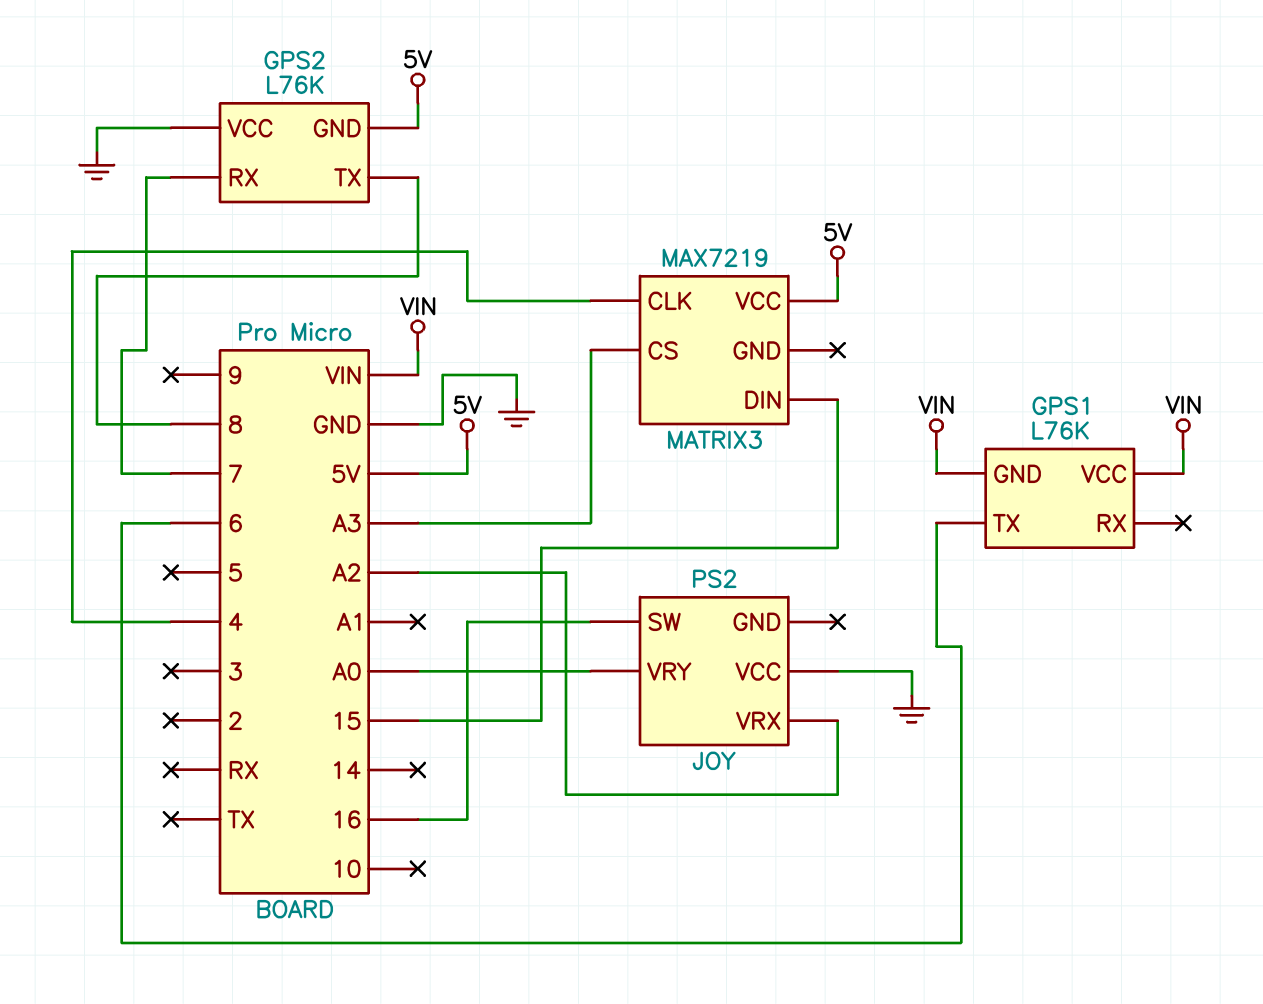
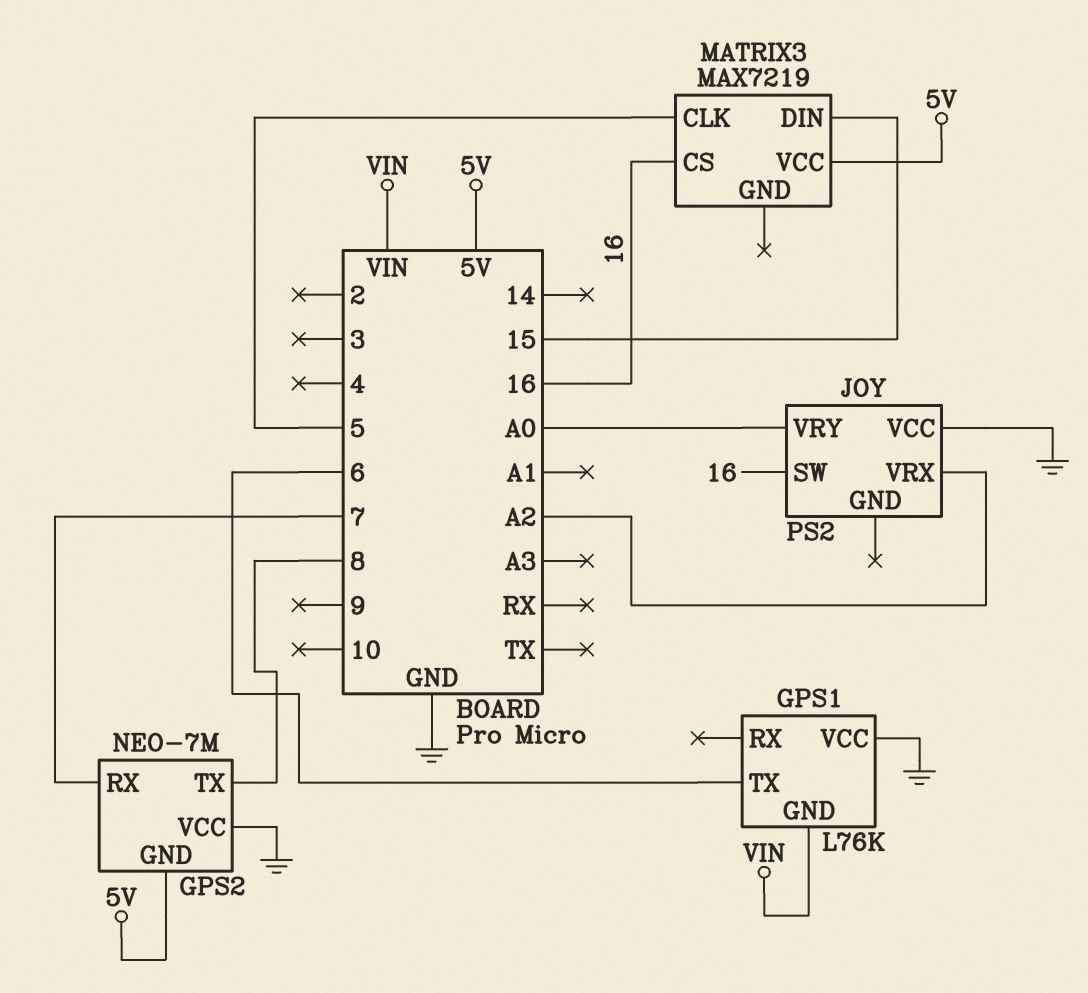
GPS1 pin VCC: VIN -> GND
GPS2: L76K -> NEO-7M
MATRIX3 pin CLK: 4 -> 5
MATRIX3 pin CS: A3 -> 16

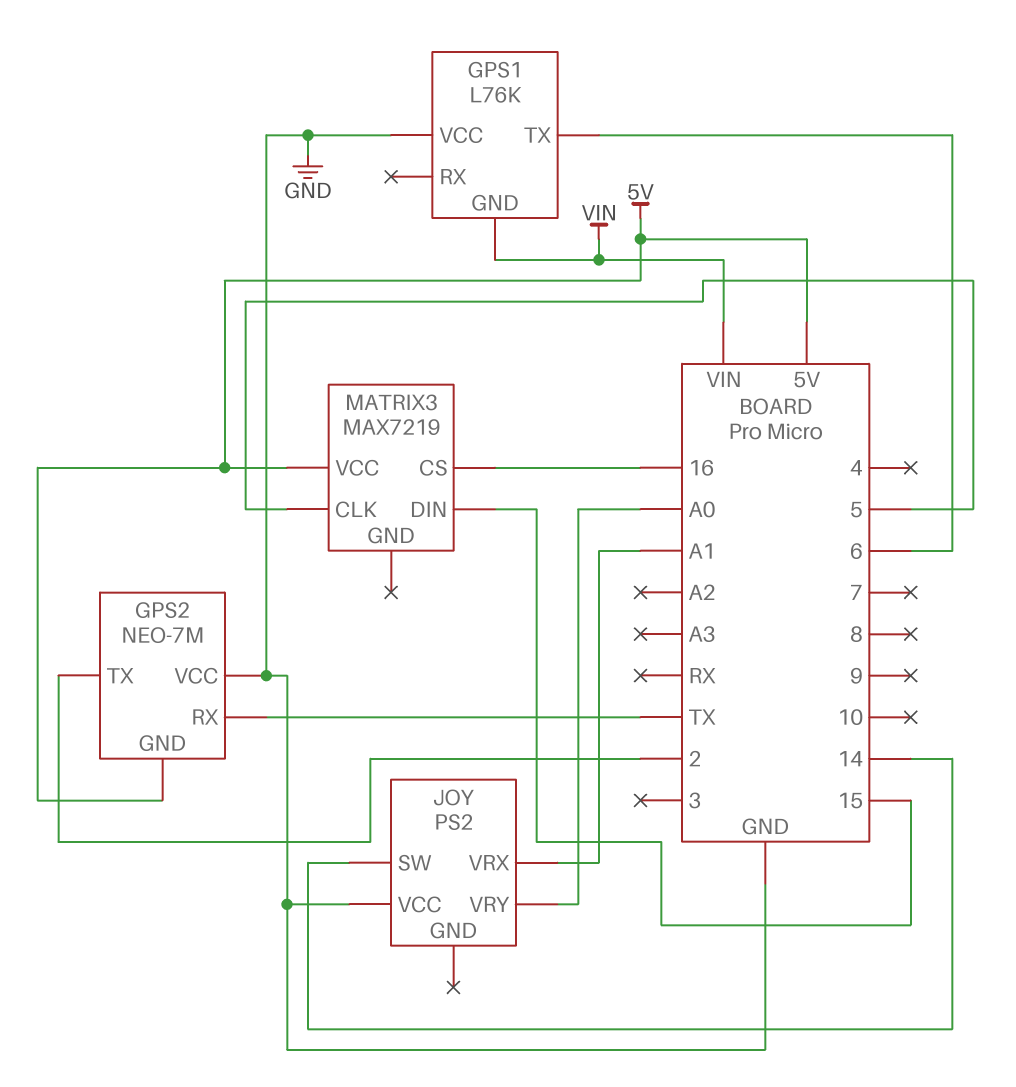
GPS2 pin RX: 7 -> TX
GPS2 pin TX: 8 -> 2
JOY pin SW: 16 -> 14
JOY pin VRX: A2 -> A1

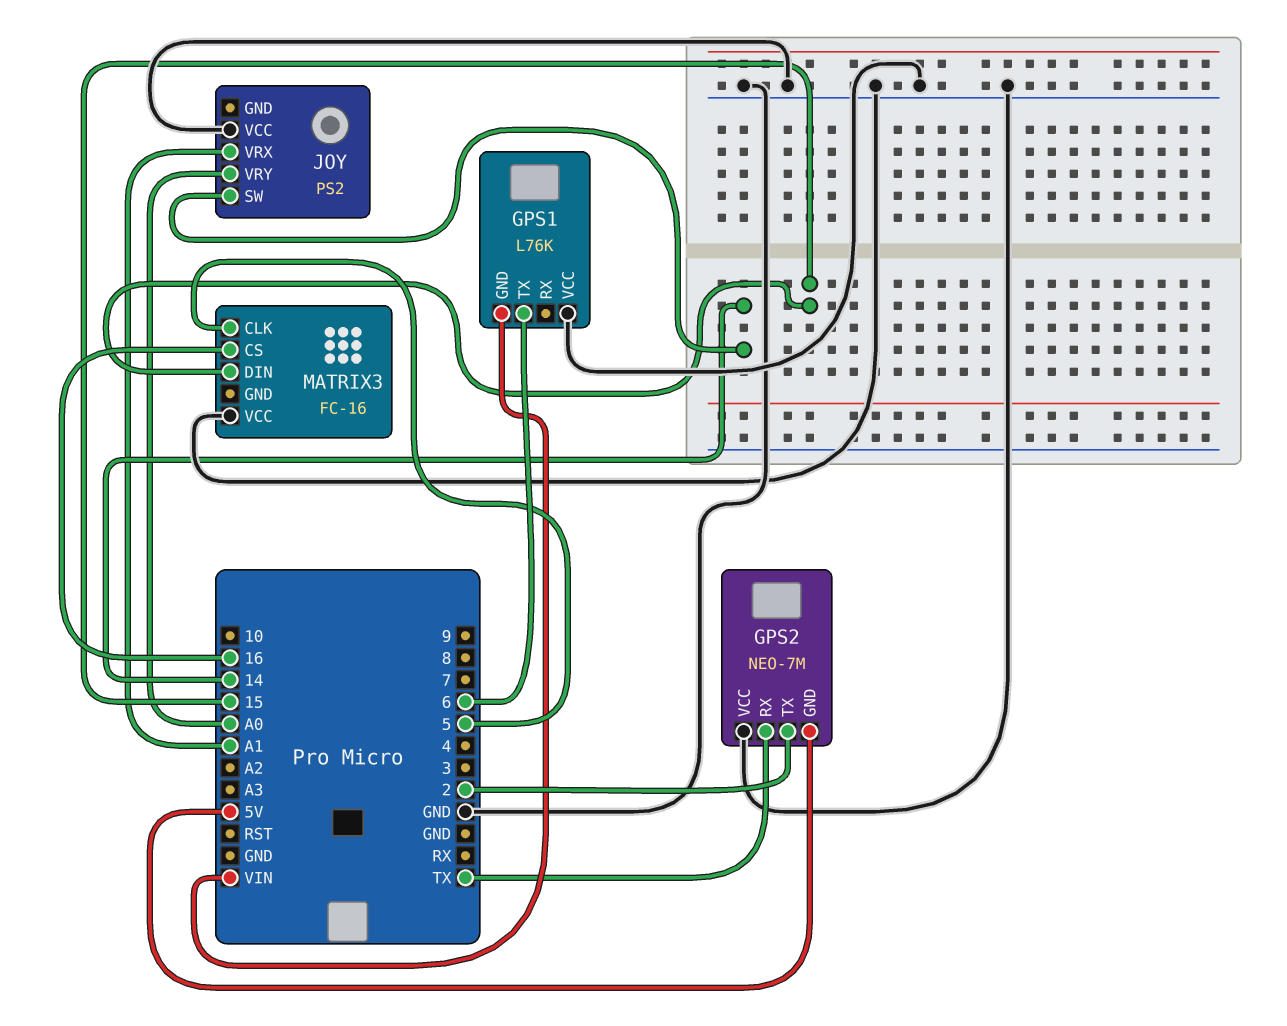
MATRIX3: MAX7219 -> FC-16
MATRIX3 pin VCC: 5V -> GND

